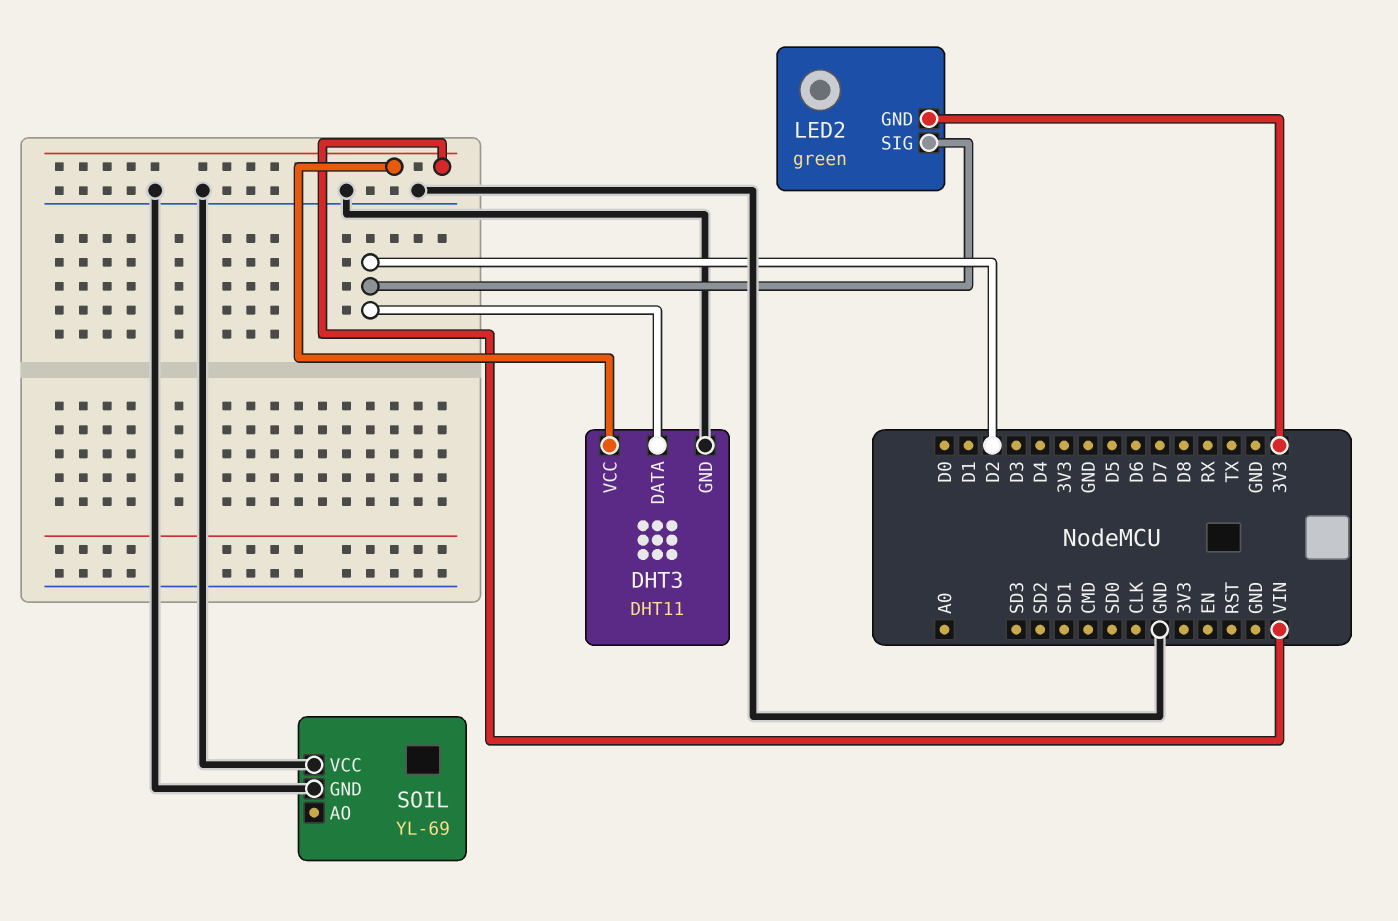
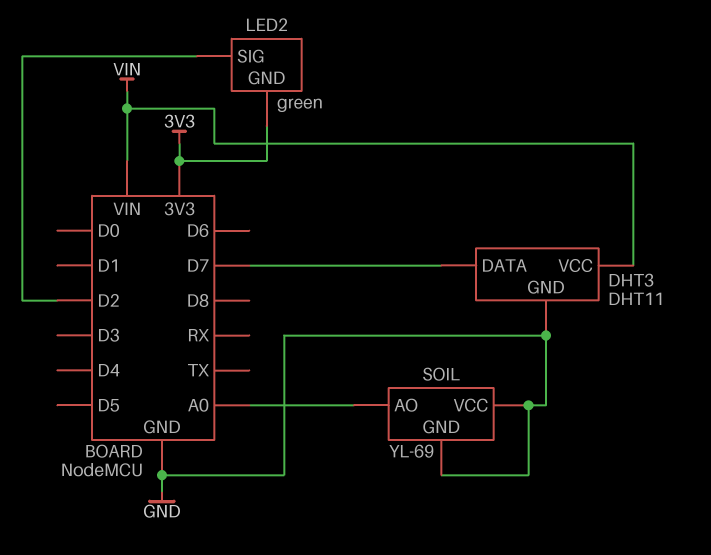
DHT3 pin DATA: D2 -> D7
SOIL pin AO: none -> A0

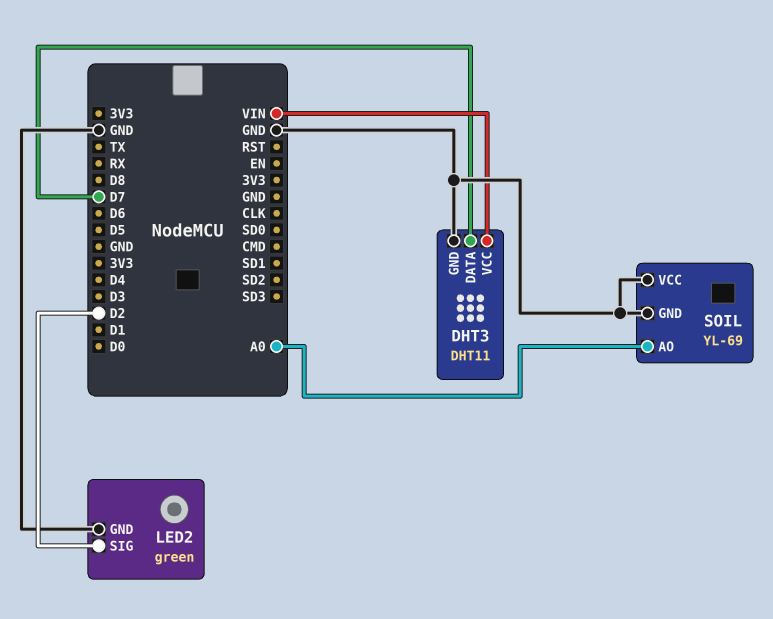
LED2 pin GND: 3V3 -> GND

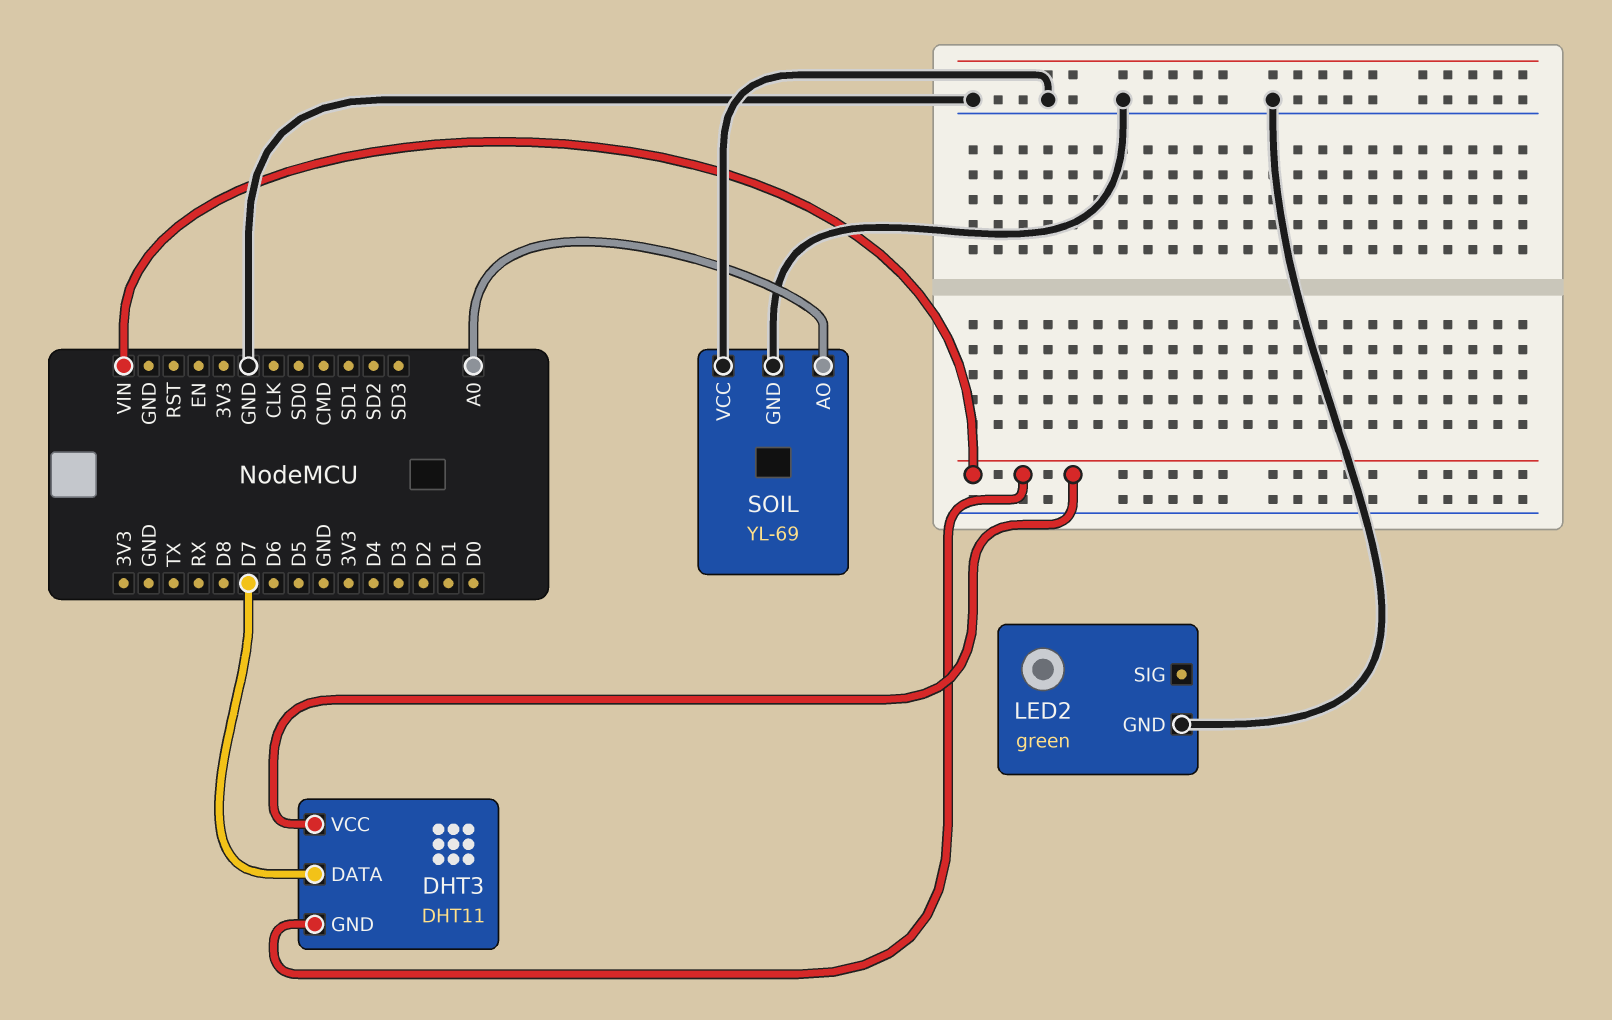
DHT3 pin GND: GND -> VIN
LED2 pin SIG: D2 -> none

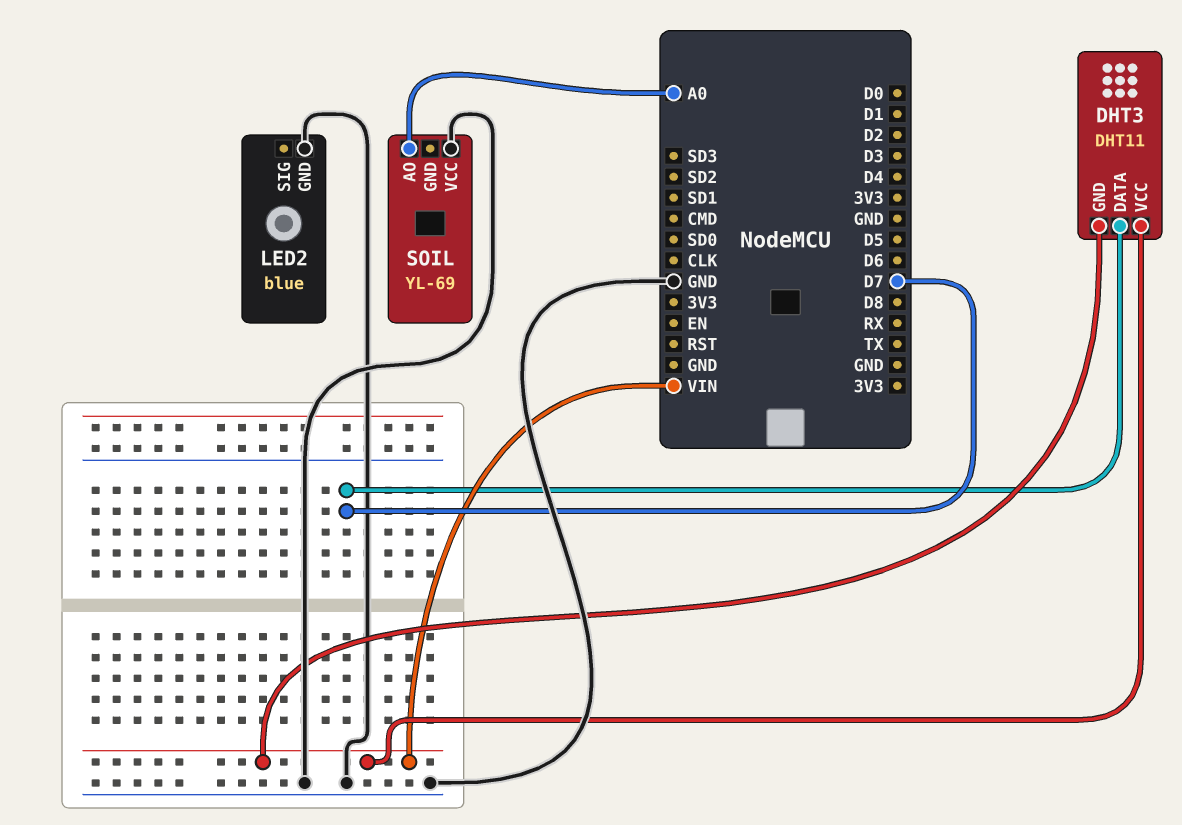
LED2: green -> blue
SOIL pin GND: GND -> none

